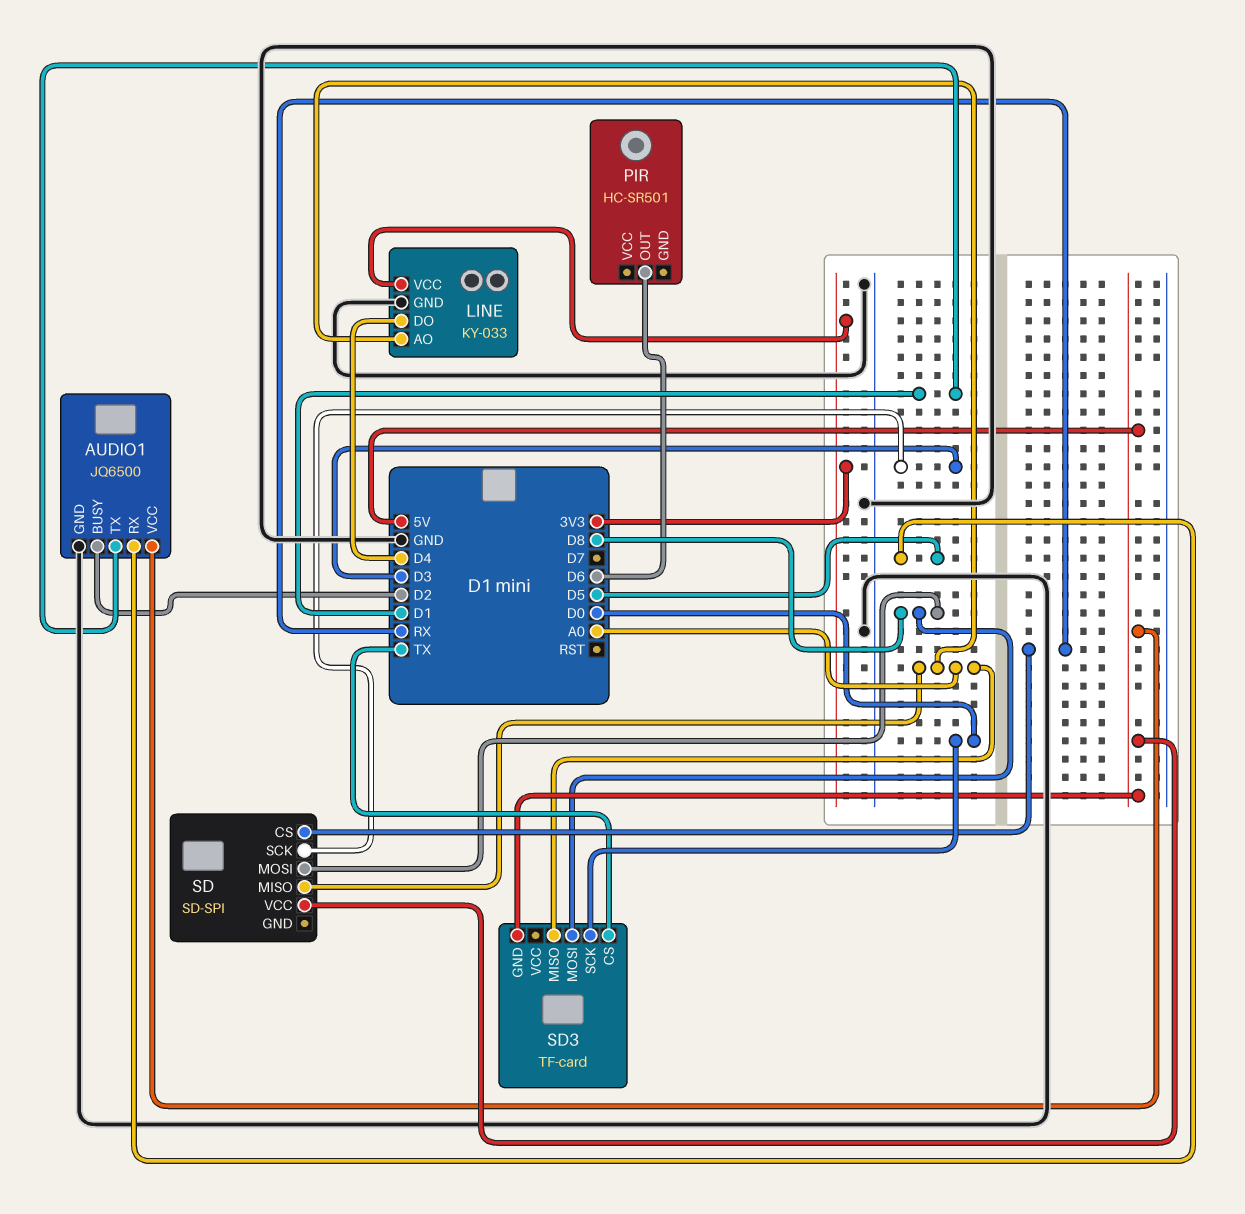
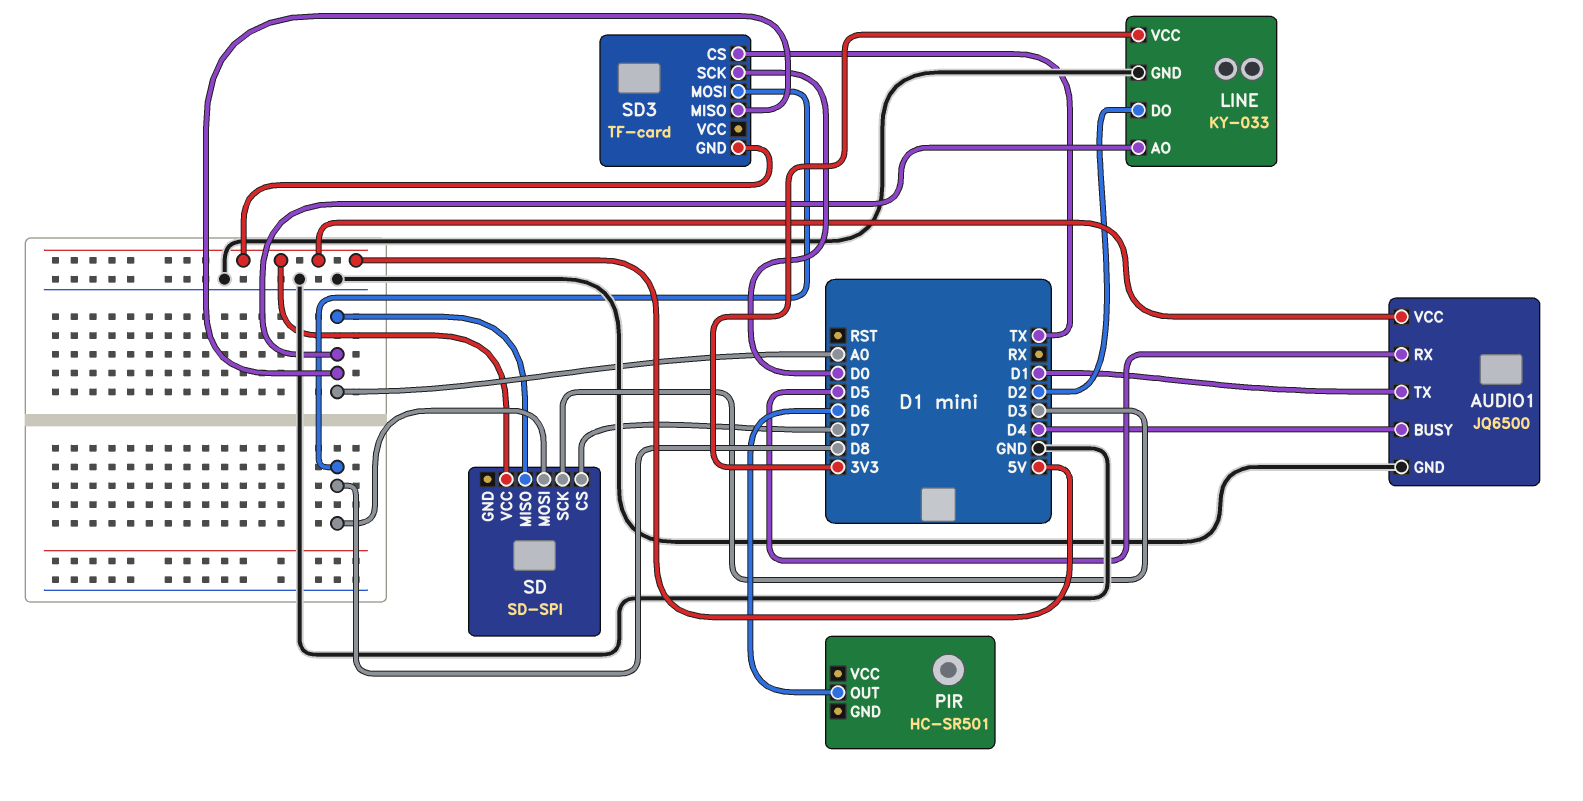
AUDIO1 pin BUSY: D2 -> D4
LINE pin DO: D4 -> D2
SD pin CS: RX -> D7

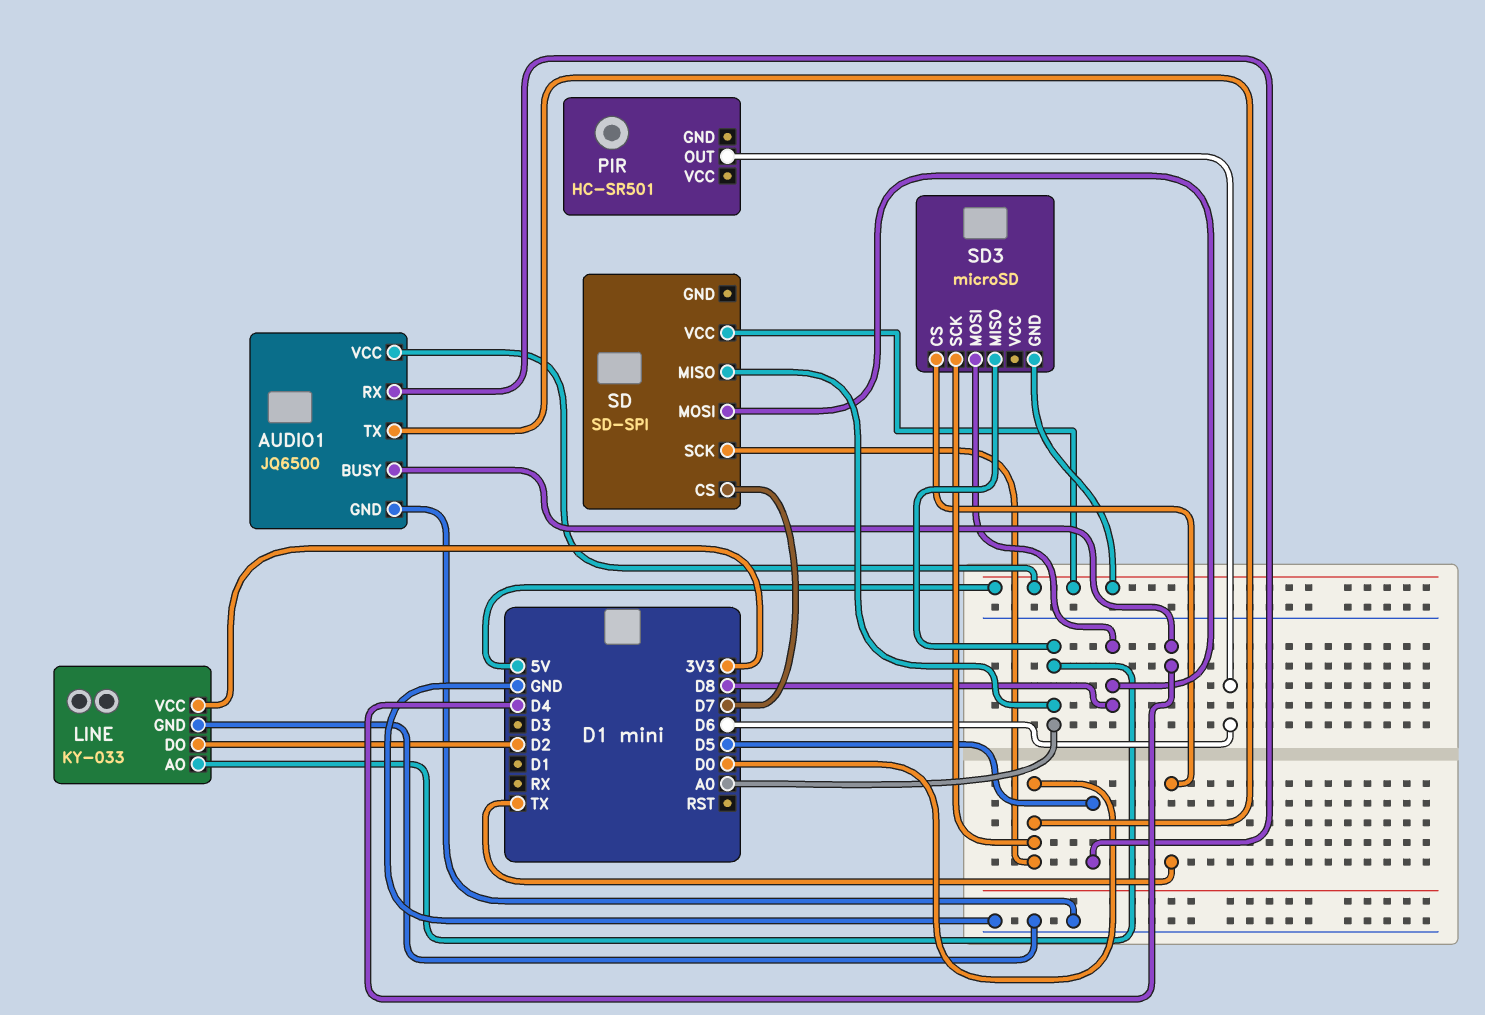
AUDIO1 pin TX: D1 -> D0
SD pin SCK: D3 -> D0
SD3: TF-card -> microSD

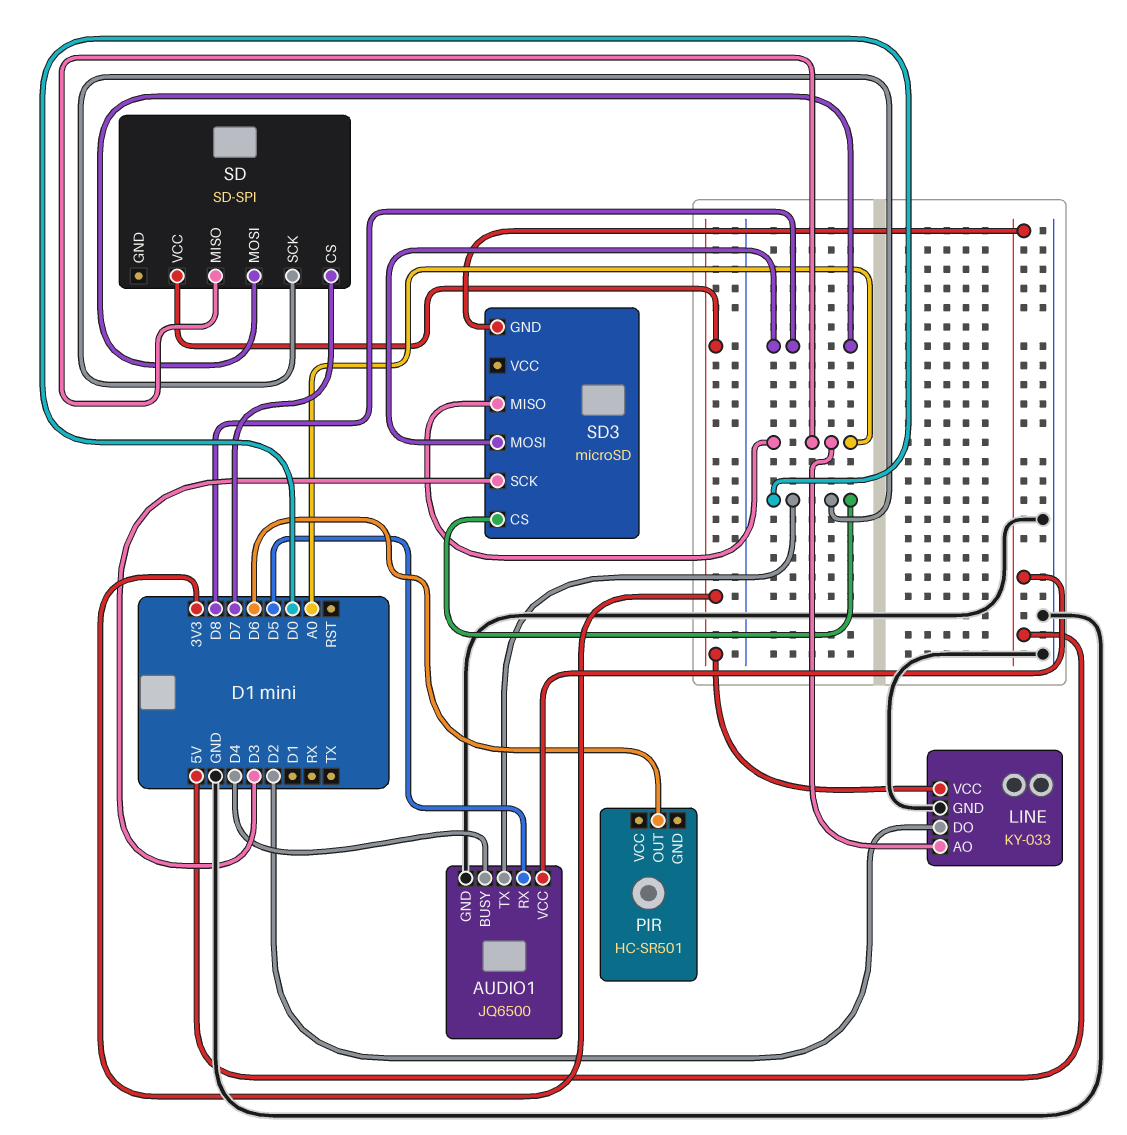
SD pin VCC: 5V -> 3V3
SD3 pin CS: TX -> D0
SD3 pin SCK: D0 -> D3

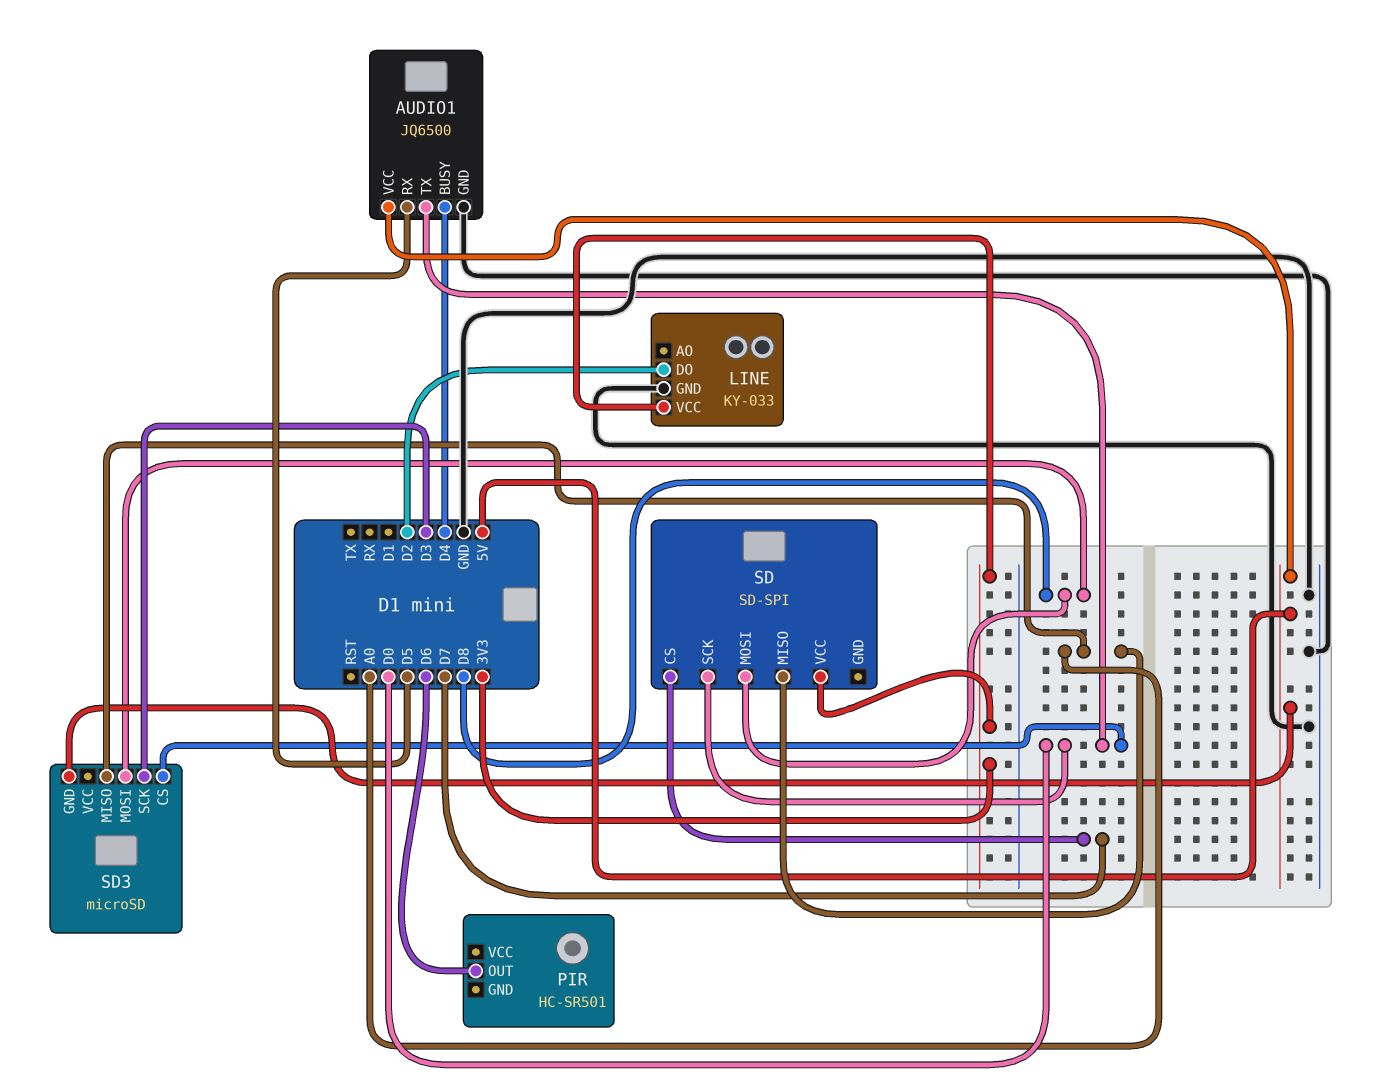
LINE pin AO: A0 -> none

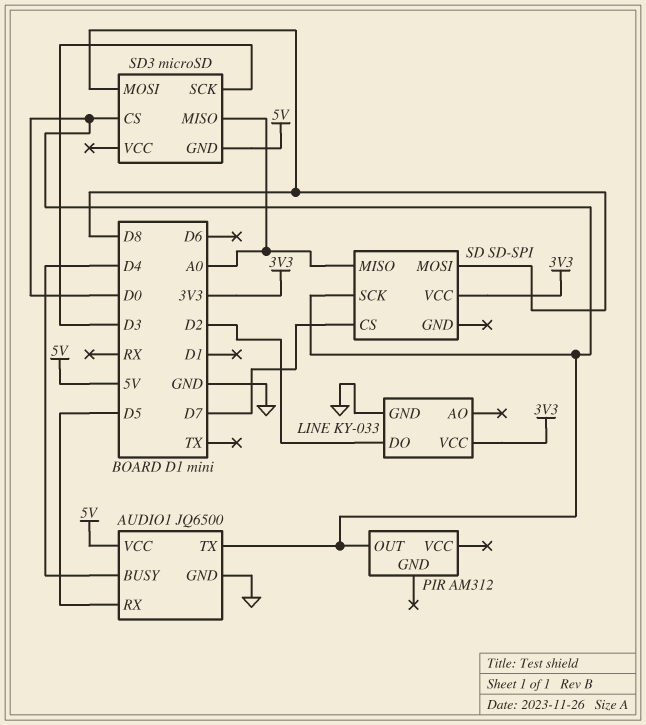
PIR: HC-SR501 -> AM312
PIR pin OUT: D6 -> D0

